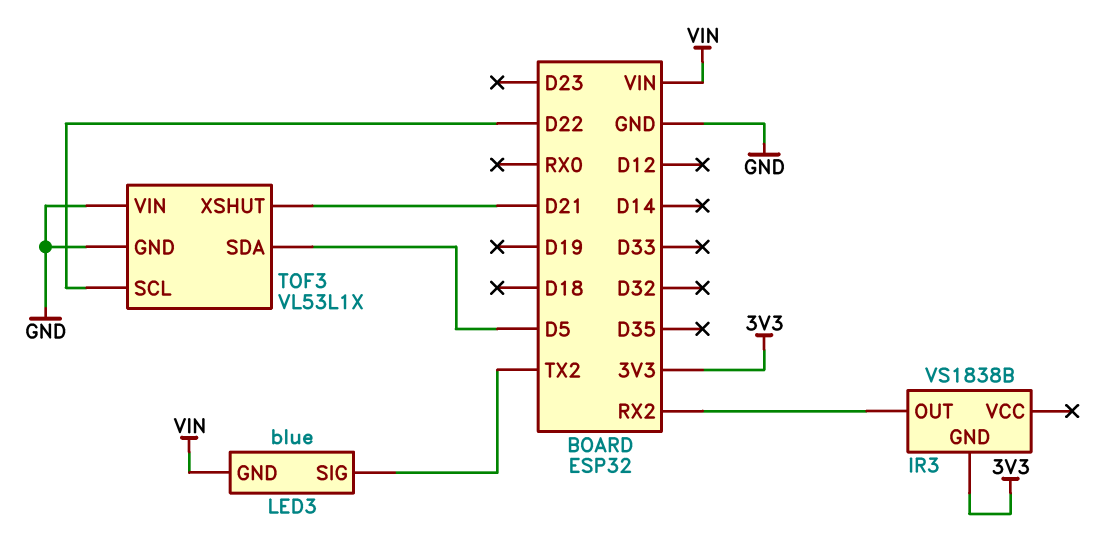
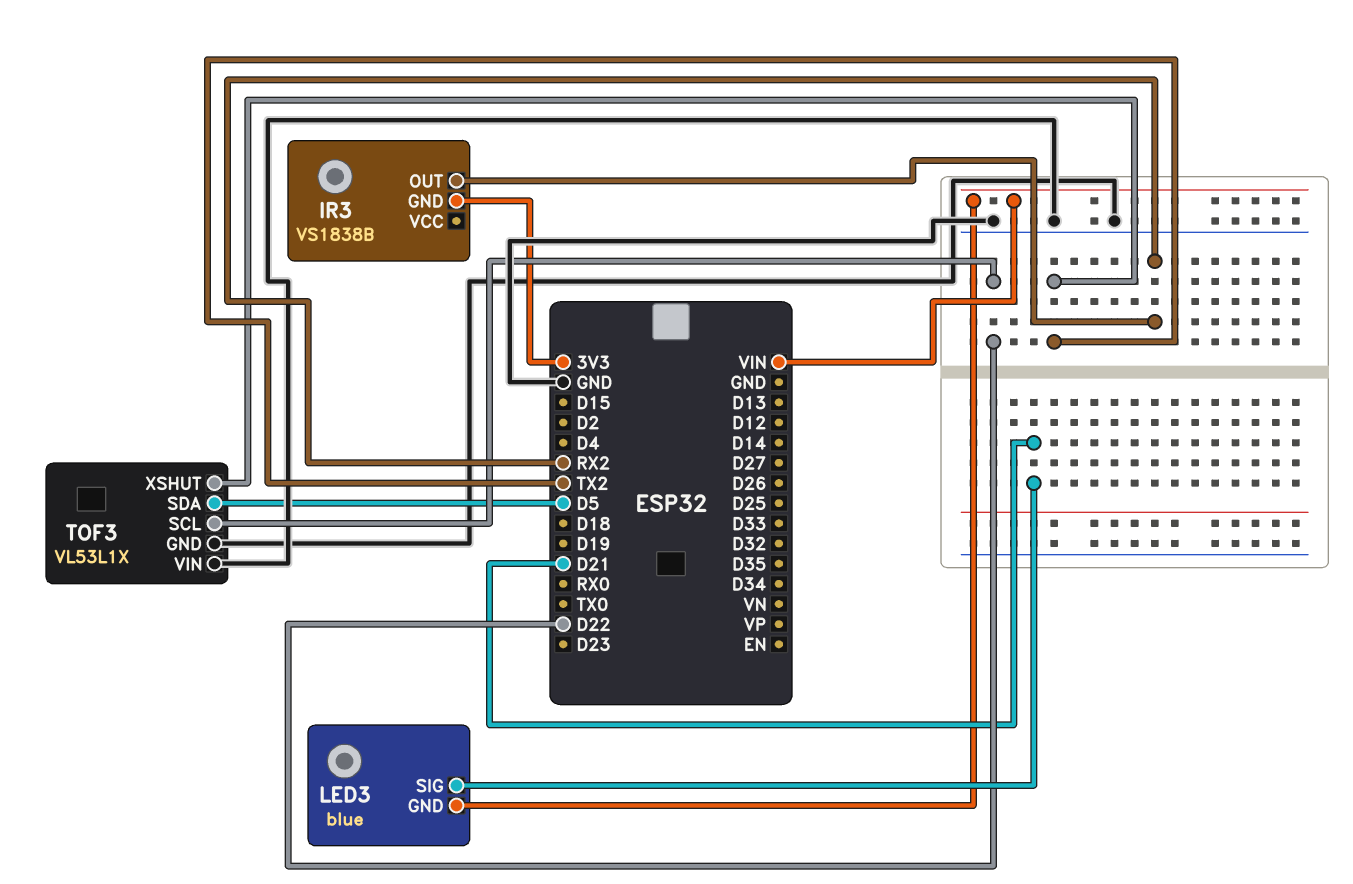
LED3 pin SIG: TX2 -> D21
TOF3 pin XSHUT: D21 -> TX2

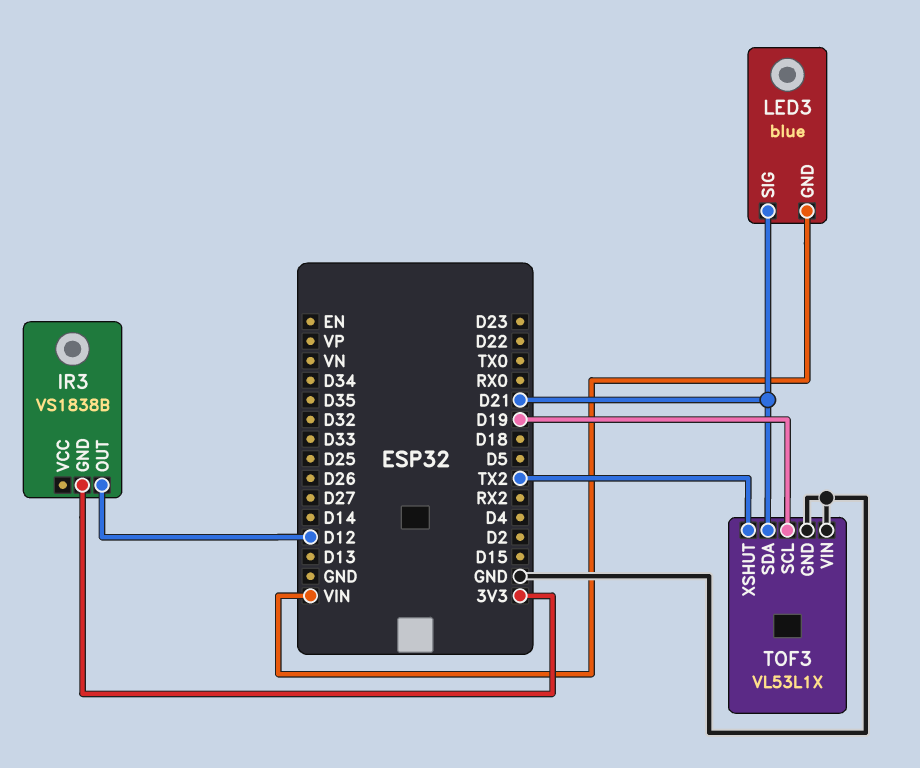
IR3 pin OUT: RX2 -> D12
TOF3 pin SCL: D22 -> D19
TOF3 pin SDA: D5 -> D21

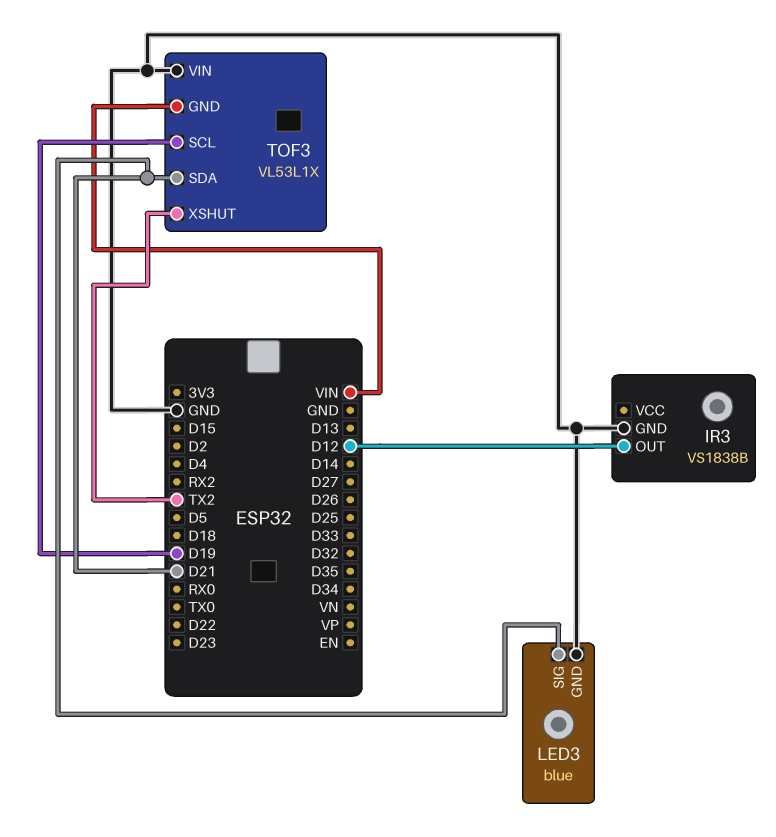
IR3 pin GND: 3V3 -> GND
LED3 pin GND: VIN -> GND
TOF3 pin GND: GND -> VIN

